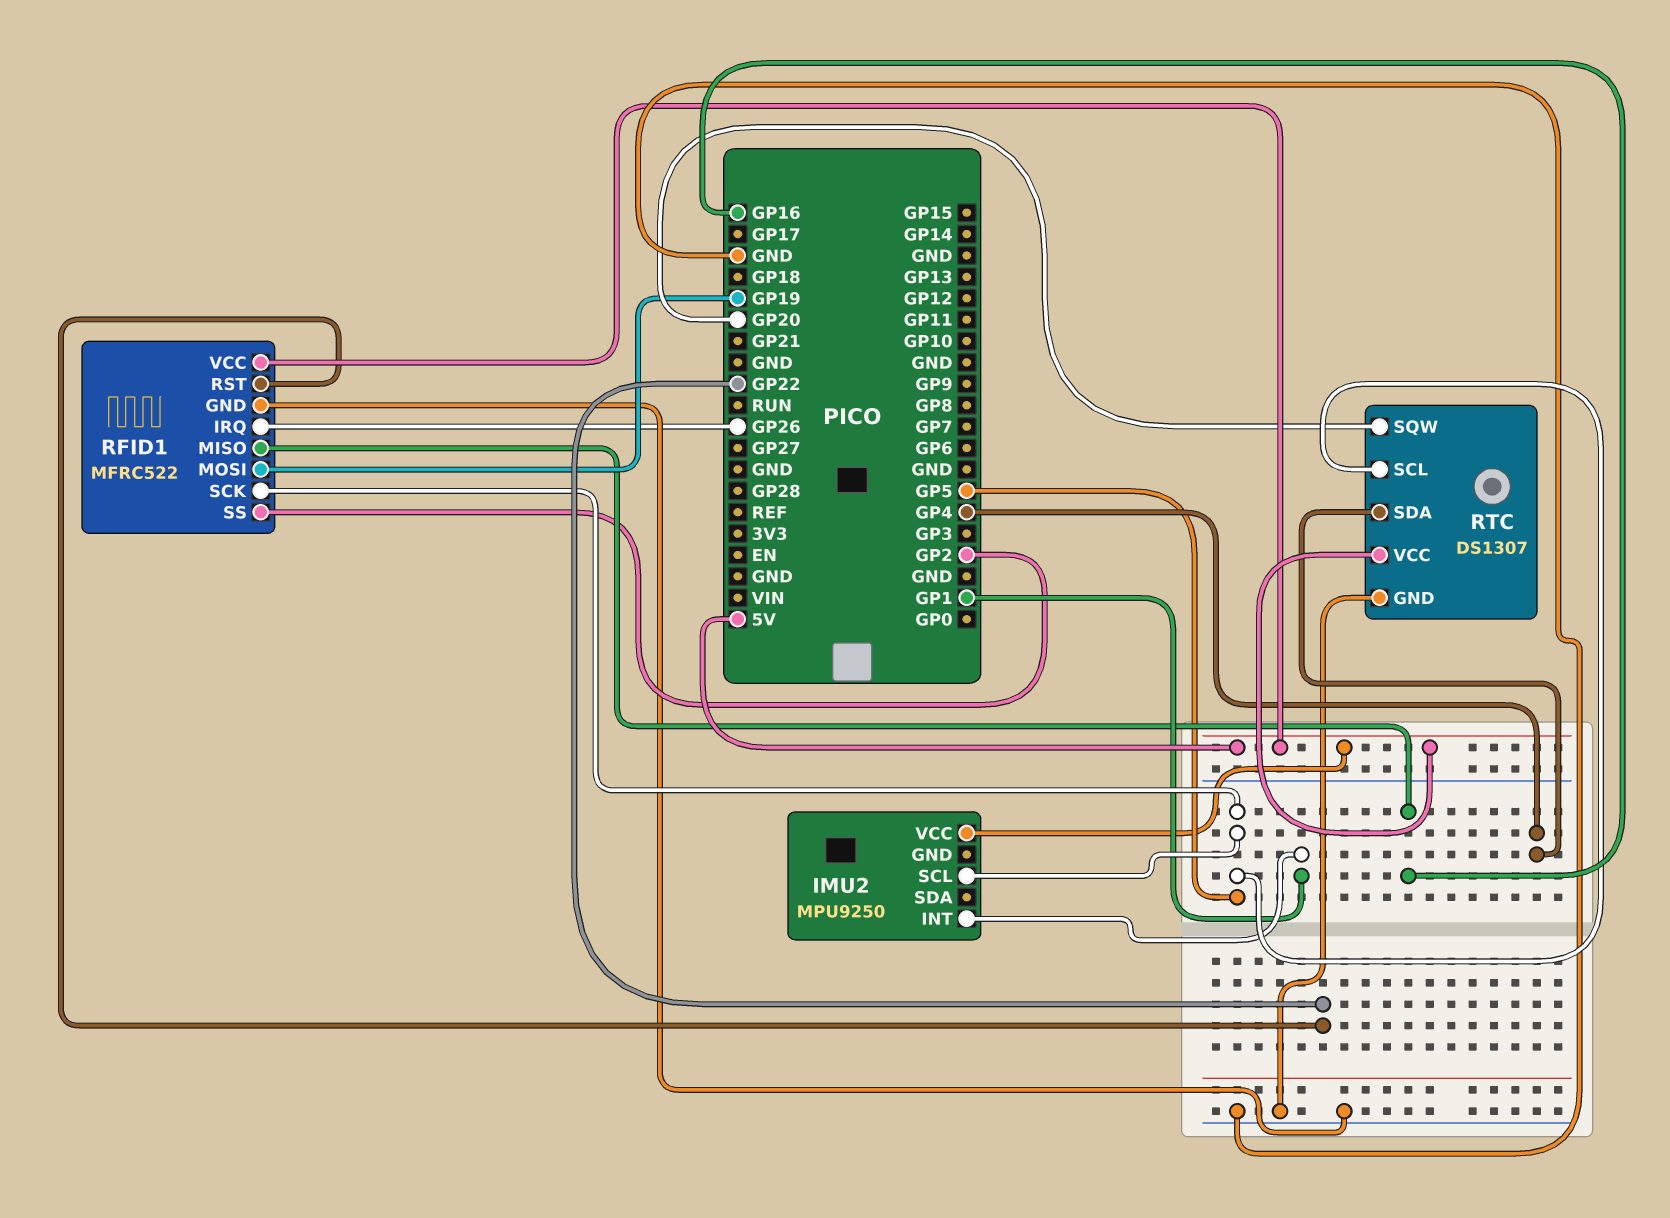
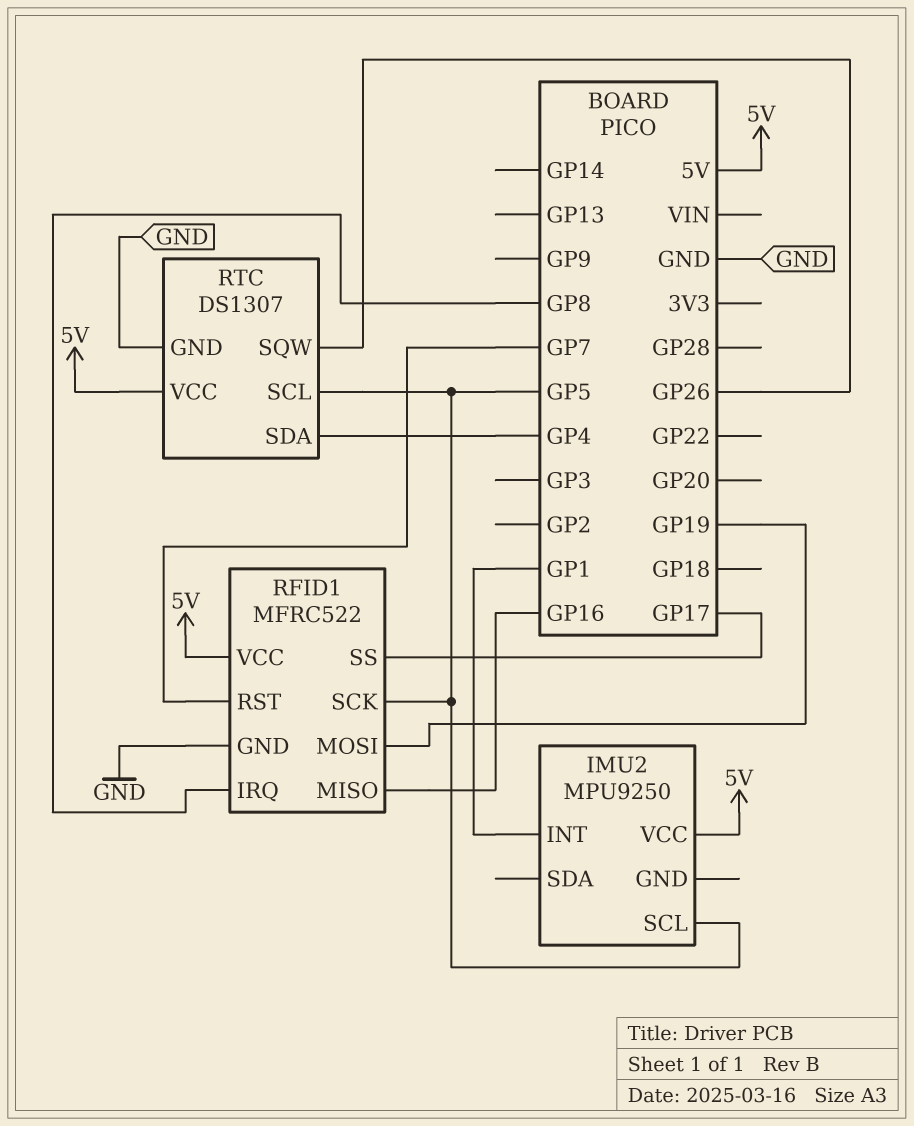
RFID1 pin IRQ: GP26 -> GP8
RFID1 pin RST: GP22 -> GP7
RFID1 pin SS: GP2 -> GP17
RTC pin SQW: GP20 -> GP26

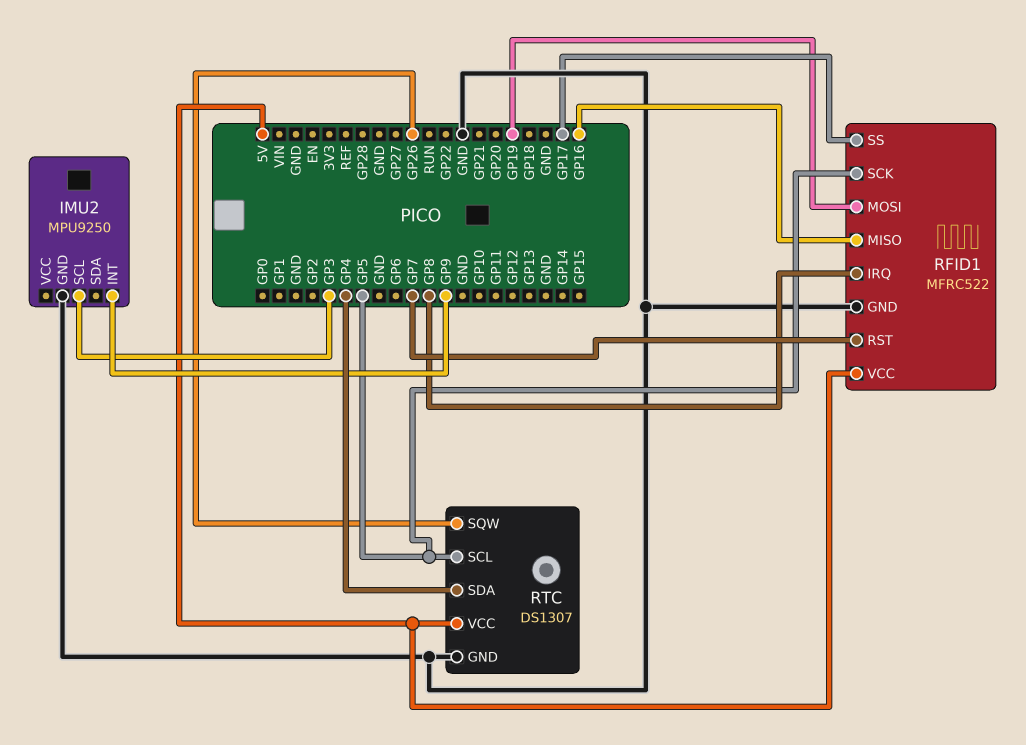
IMU2 pin GND: none -> GND
IMU2 pin INT: GP1 -> GP9
IMU2 pin SCL: GP5 -> GP3
IMU2 pin VCC: 5V -> none

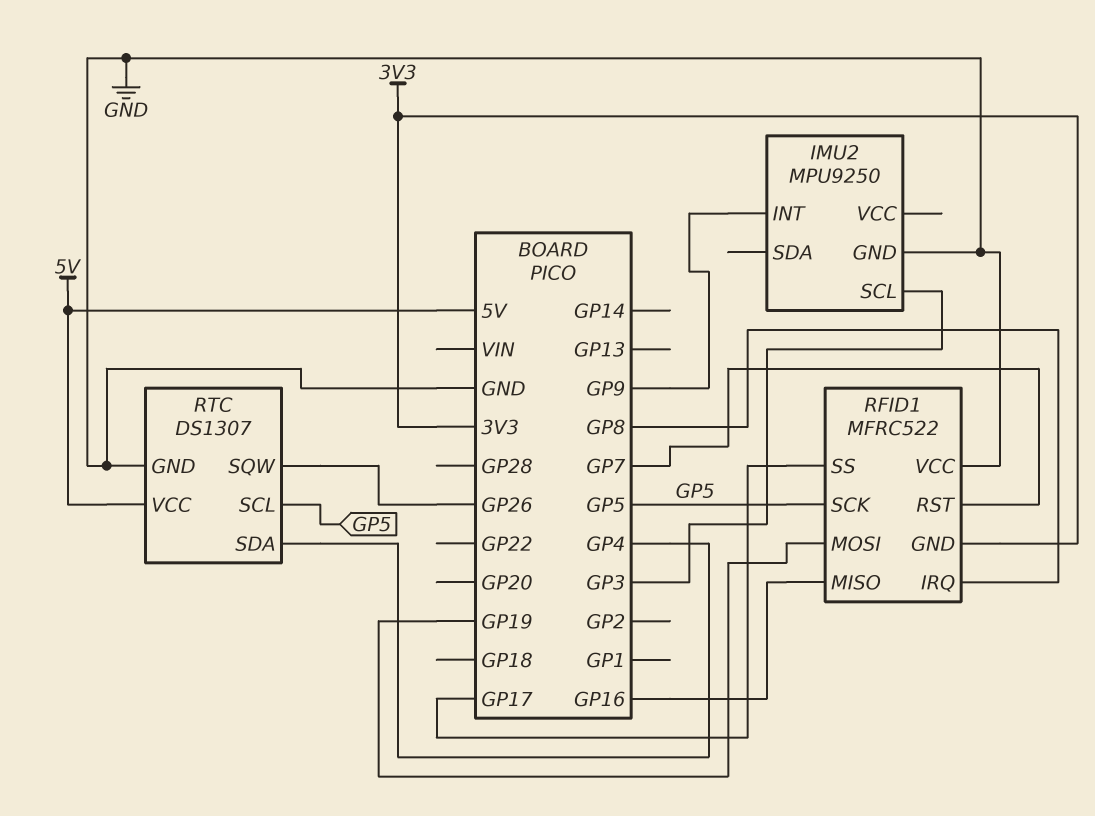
RFID1 pin GND: GND -> 3V3
RFID1 pin VCC: 5V -> GND

